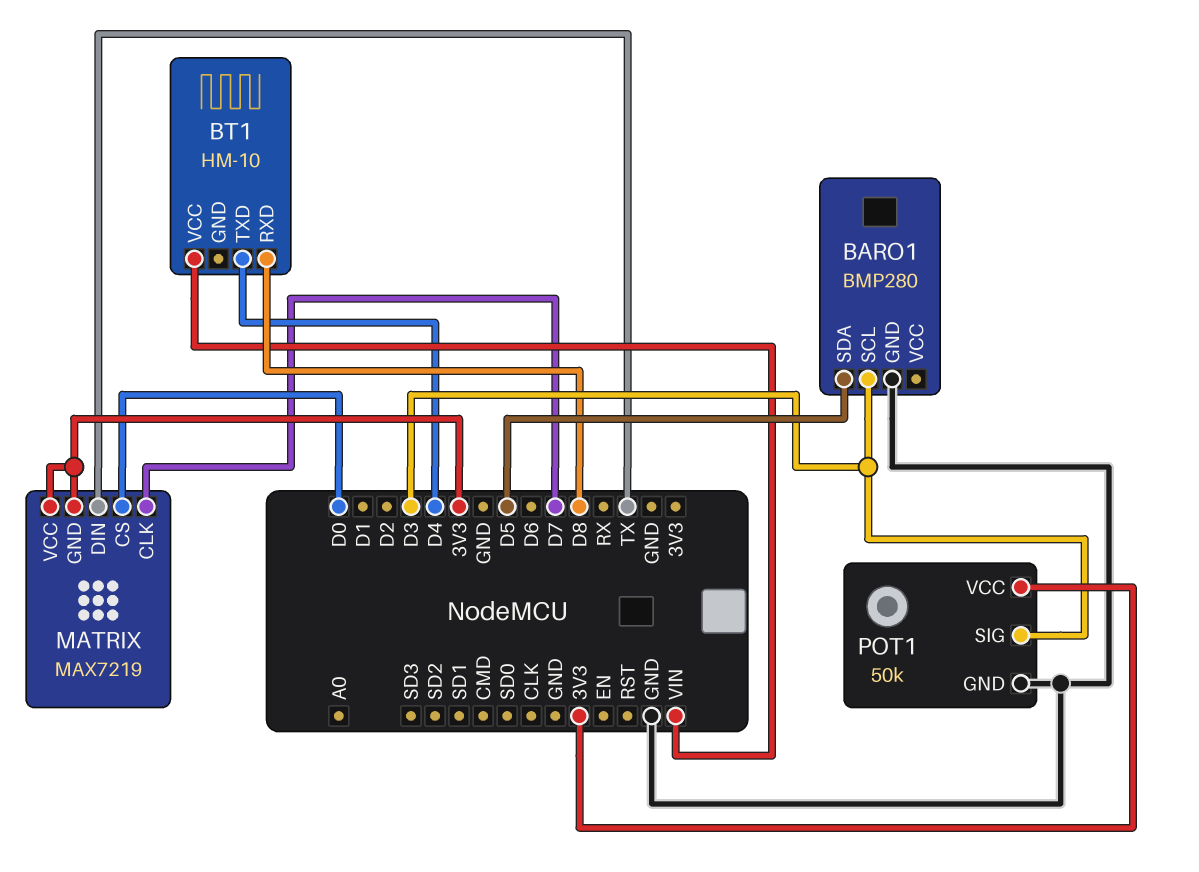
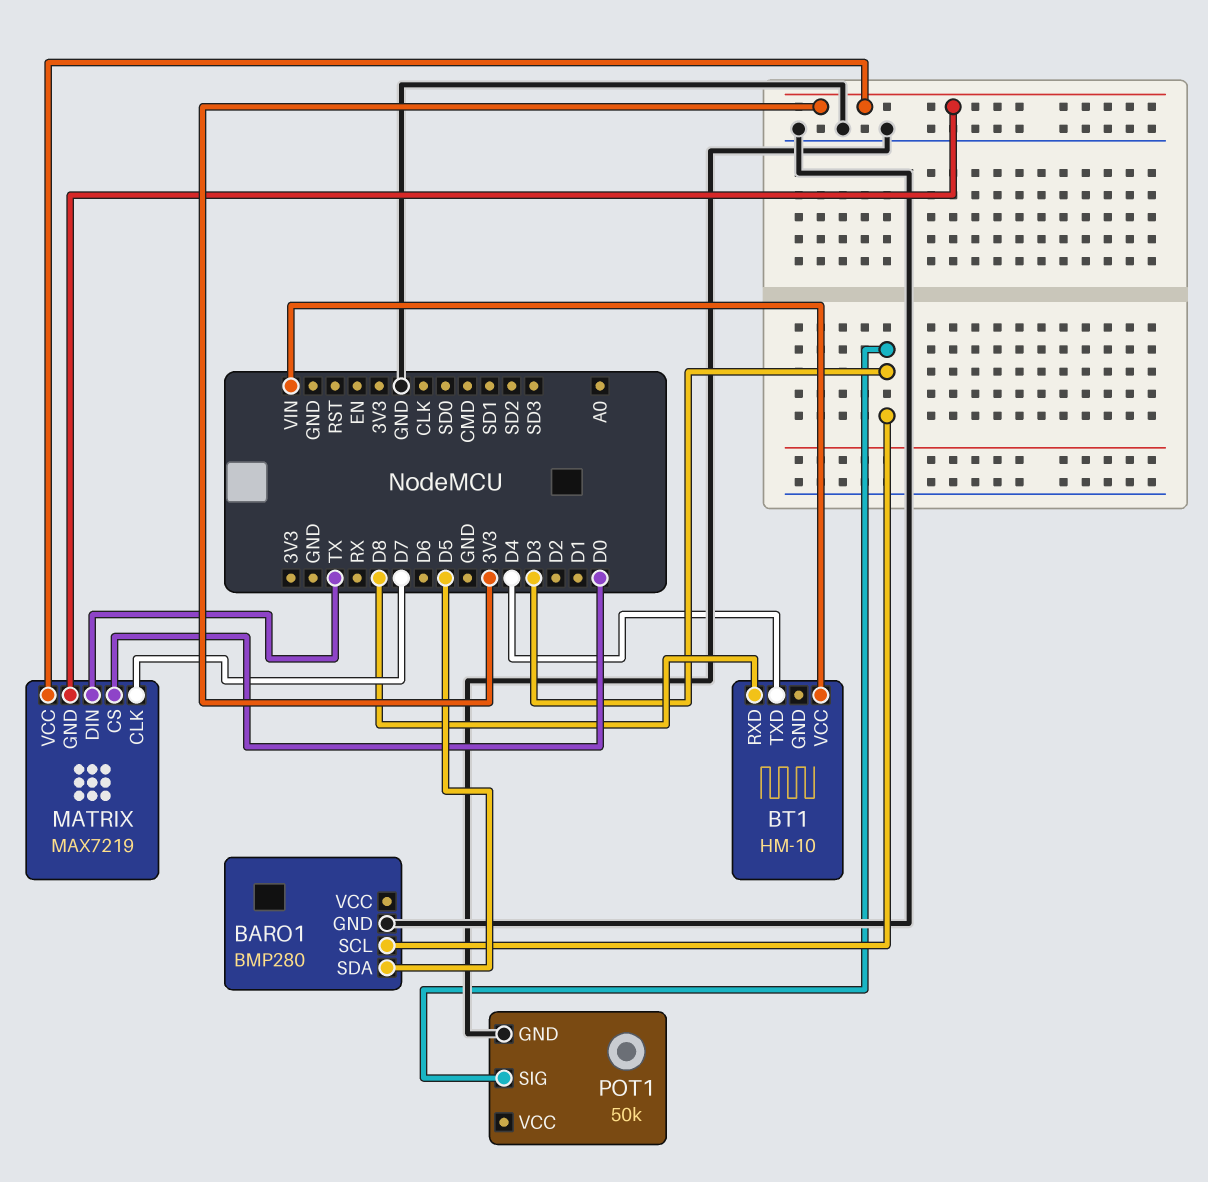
POT1 pin VCC: 3V3 -> none

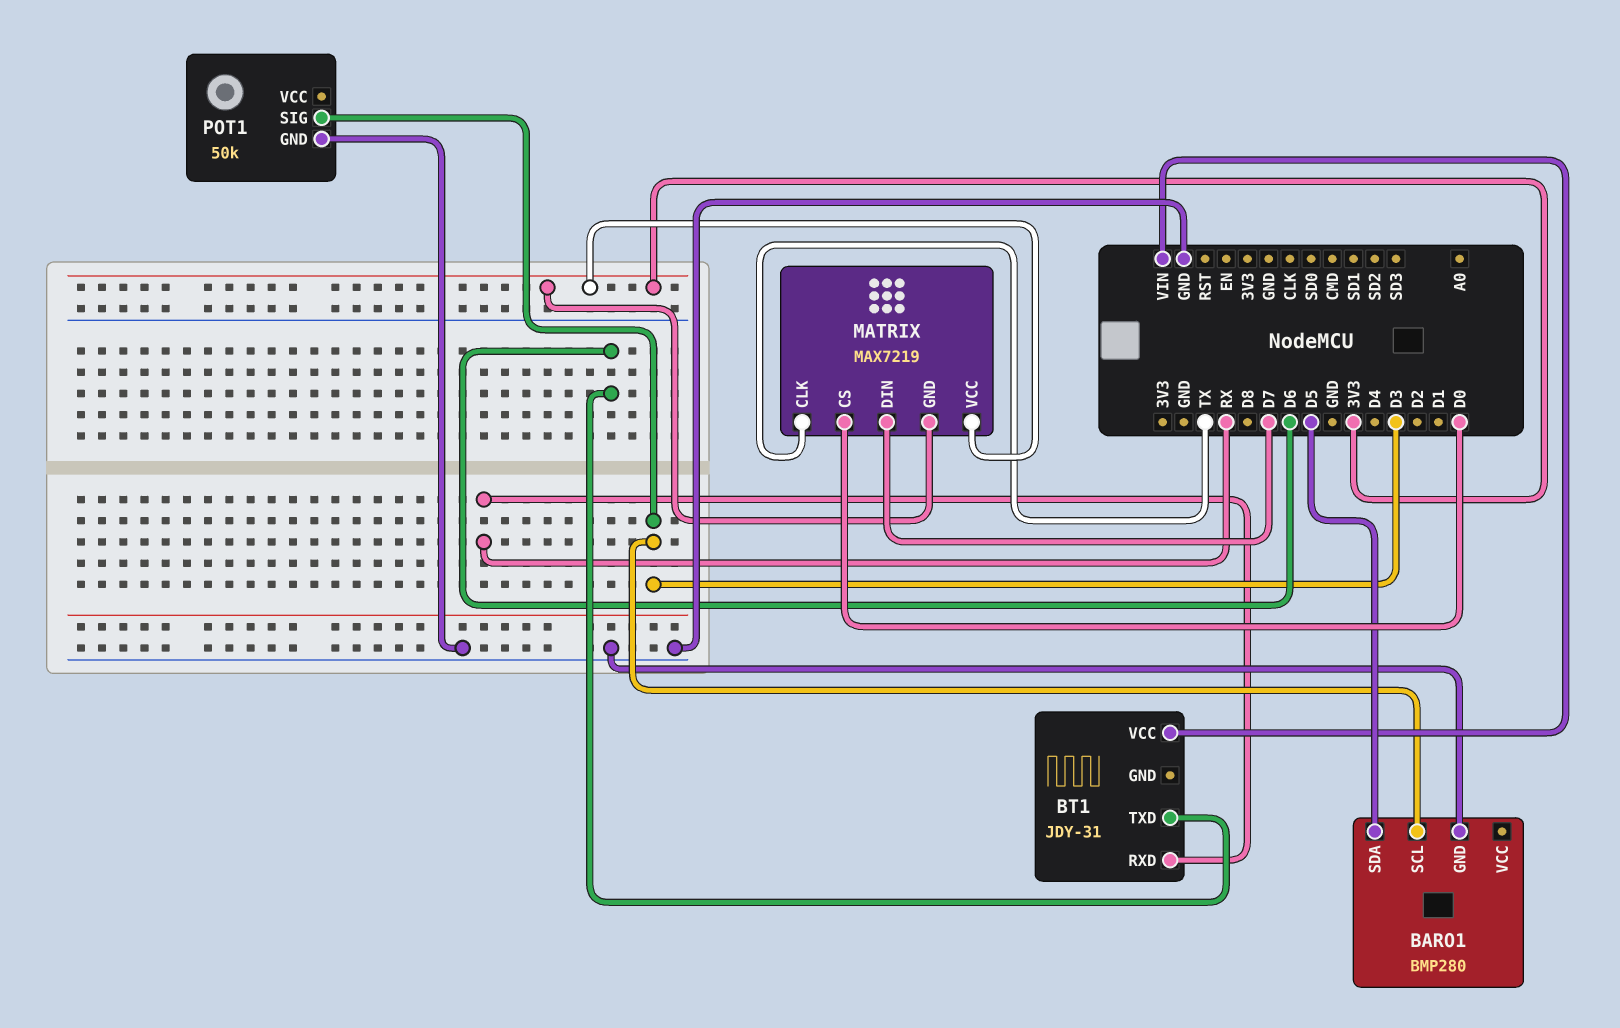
BT1: HM-10 -> JDY-31
BT1 pin RXD: D8 -> RX
BT1 pin TXD: D4 -> D6
MATRIX pin CLK: D7 -> TX
MATRIX pin DIN: TX -> D7

